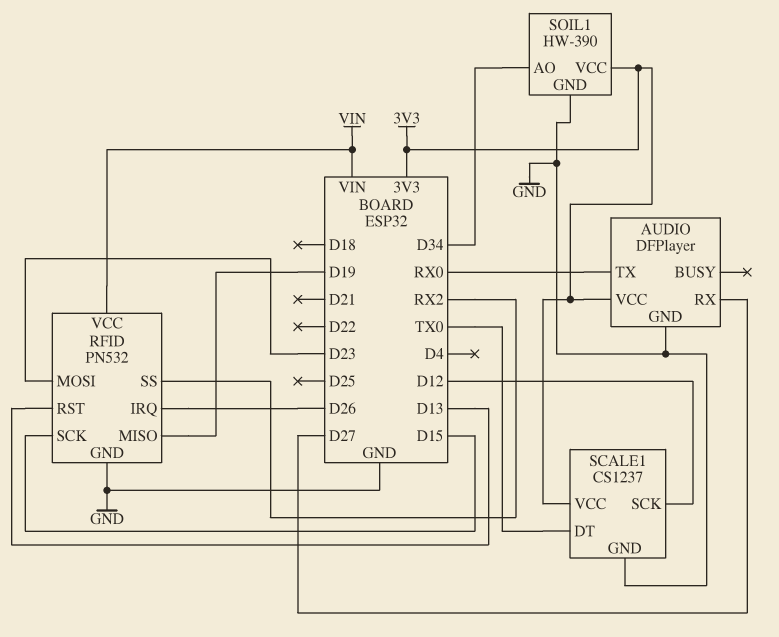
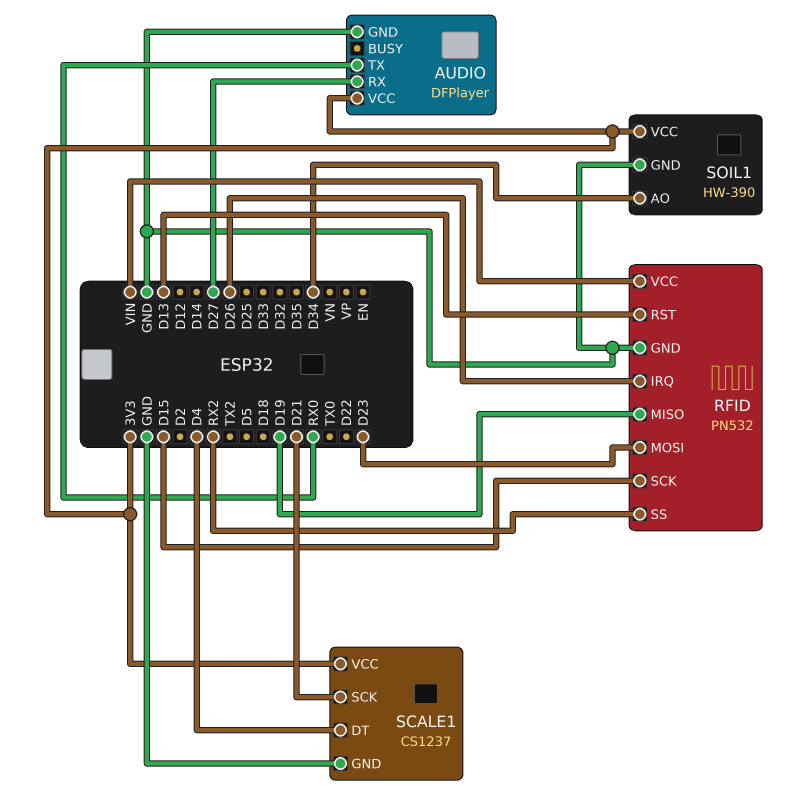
SCALE1 pin DT: TX0 -> D4
SCALE1 pin SCK: D12 -> D21

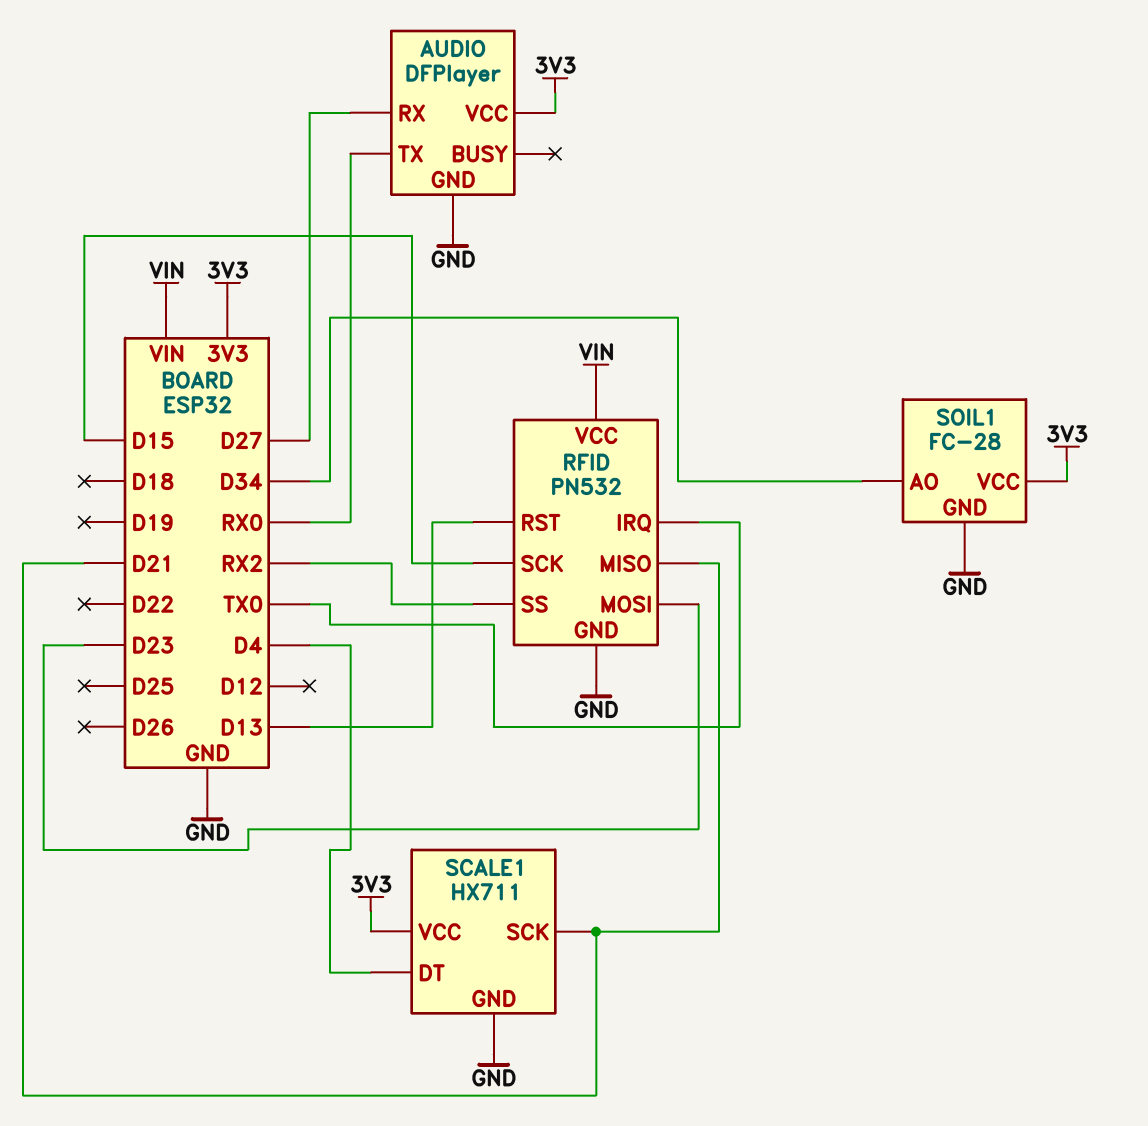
RFID pin IRQ: D26 -> TX0
RFID pin MISO: D19 -> D21
SCALE1: CS1237 -> HX711
SOIL1: HW-390 -> FC-28

